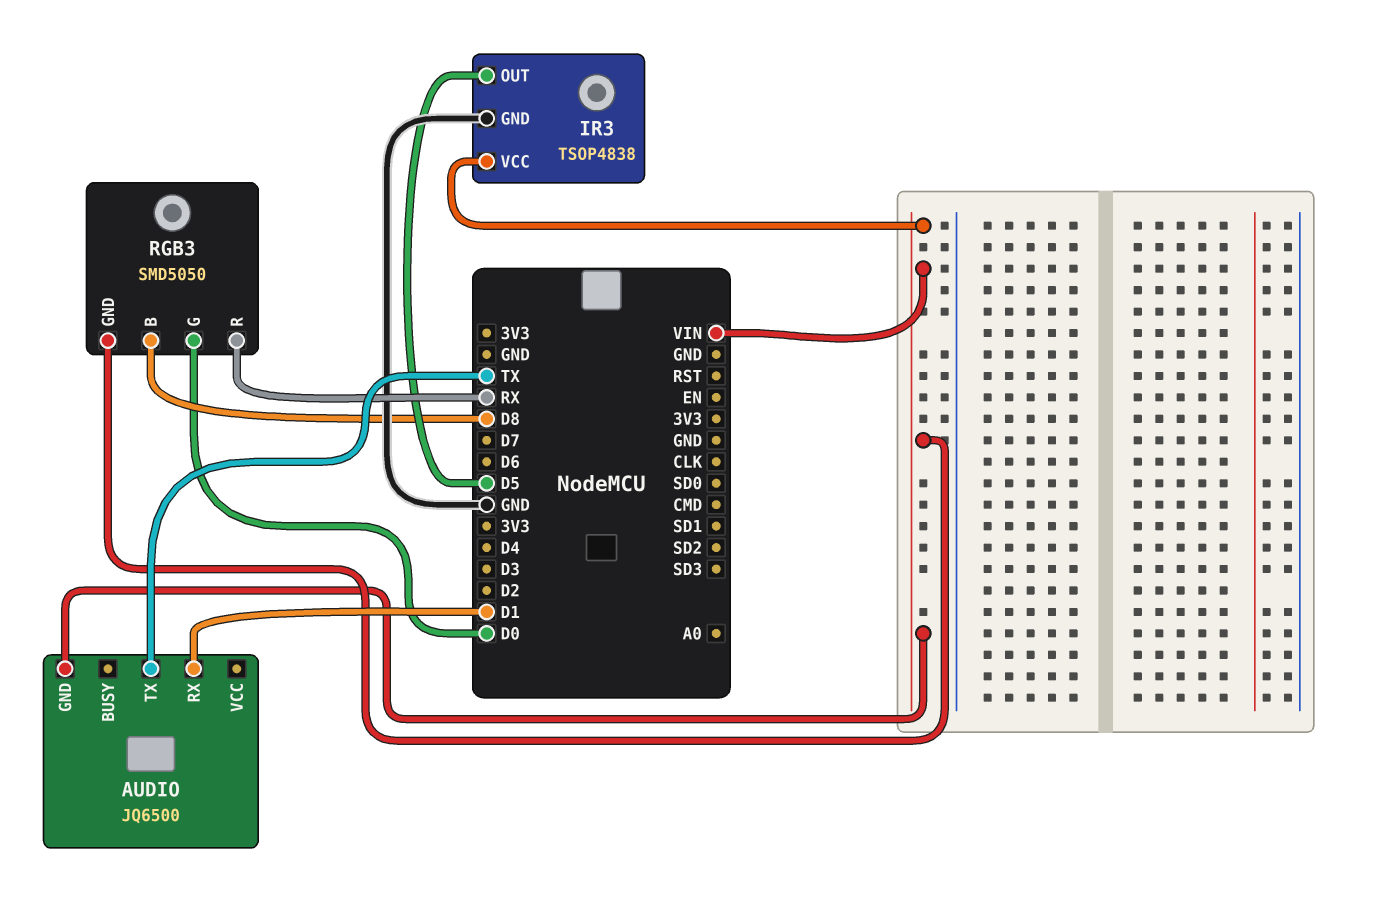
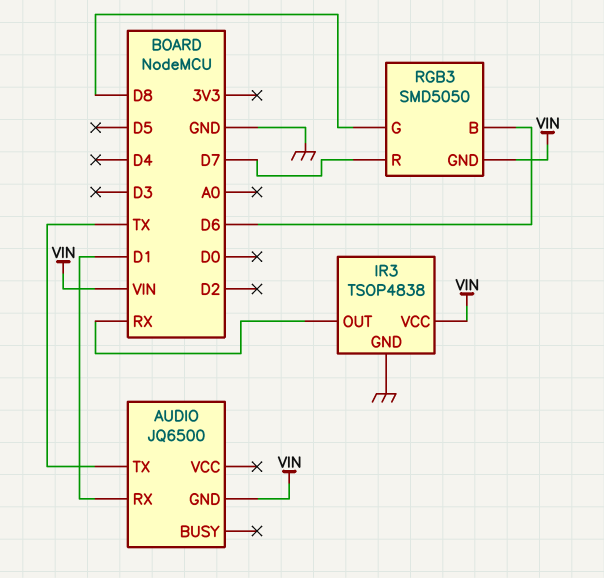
IR3 pin OUT: D5 -> RX
RGB3 pin B: D8 -> D6
RGB3 pin G: D0 -> D8
RGB3 pin R: RX -> D7

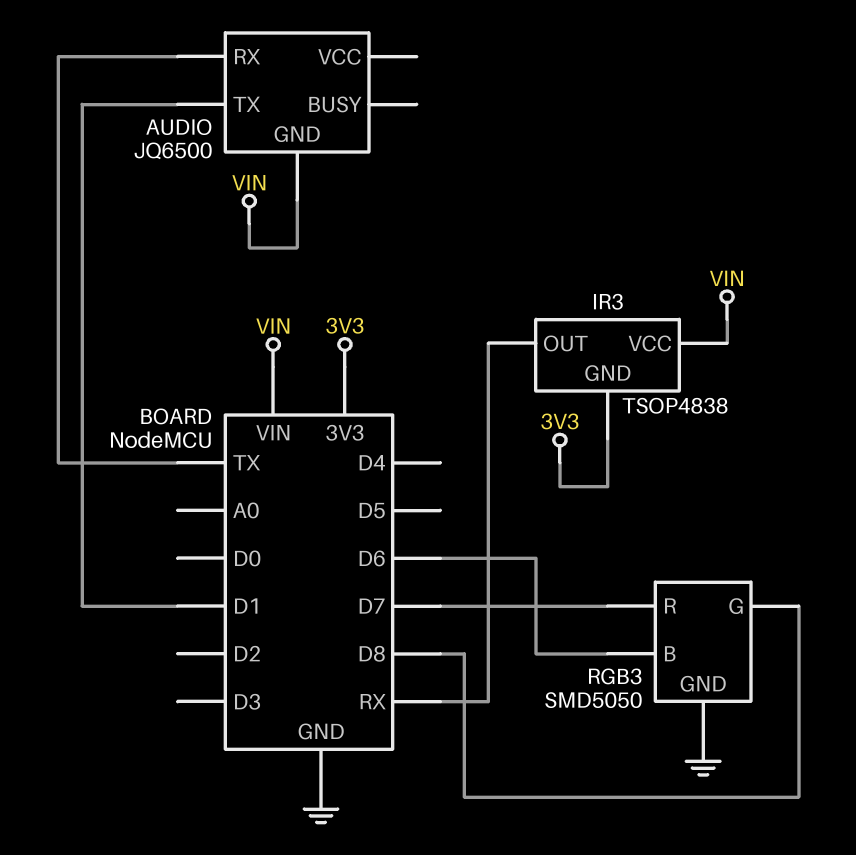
AUDIO pin RX: D1 -> TX
AUDIO pin TX: TX -> D1
IR3 pin GND: GND -> 3V3
RGB3 pin GND: VIN -> GND

